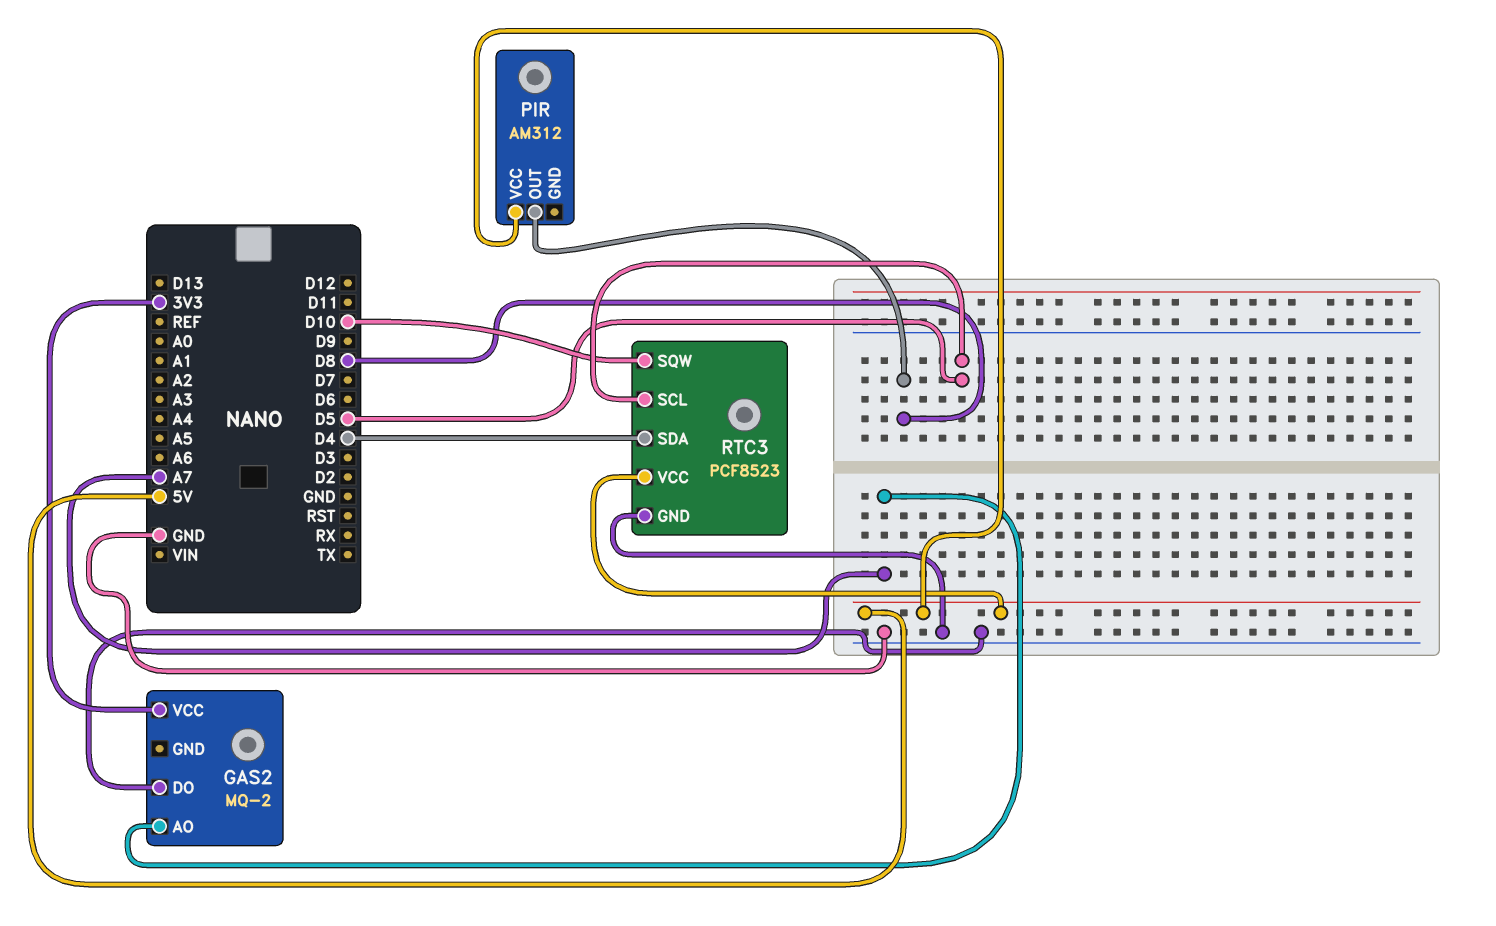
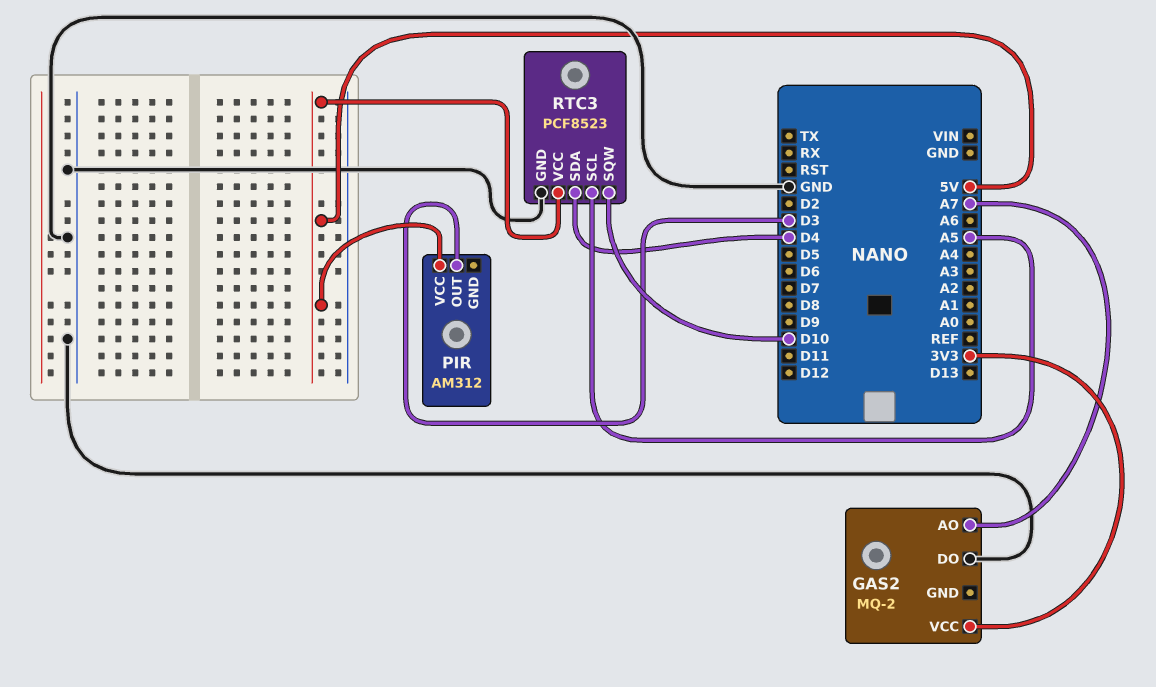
PIR pin OUT: D8 -> D3
RTC3 pin SCL: D5 -> A5

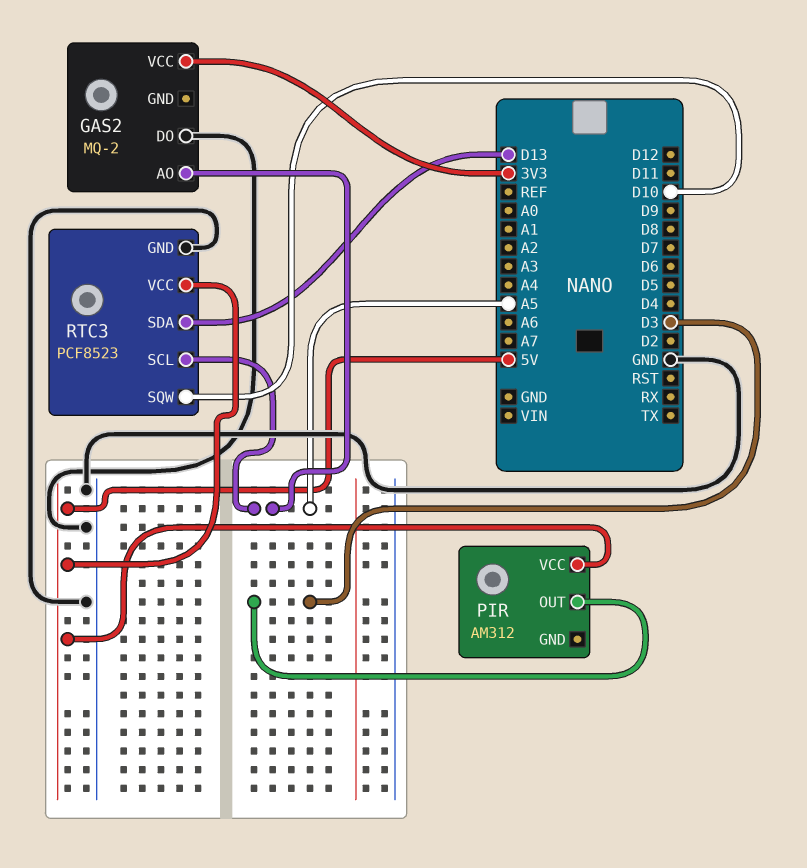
GAS2 pin AO: A7 -> A5
RTC3 pin SDA: D4 -> D13

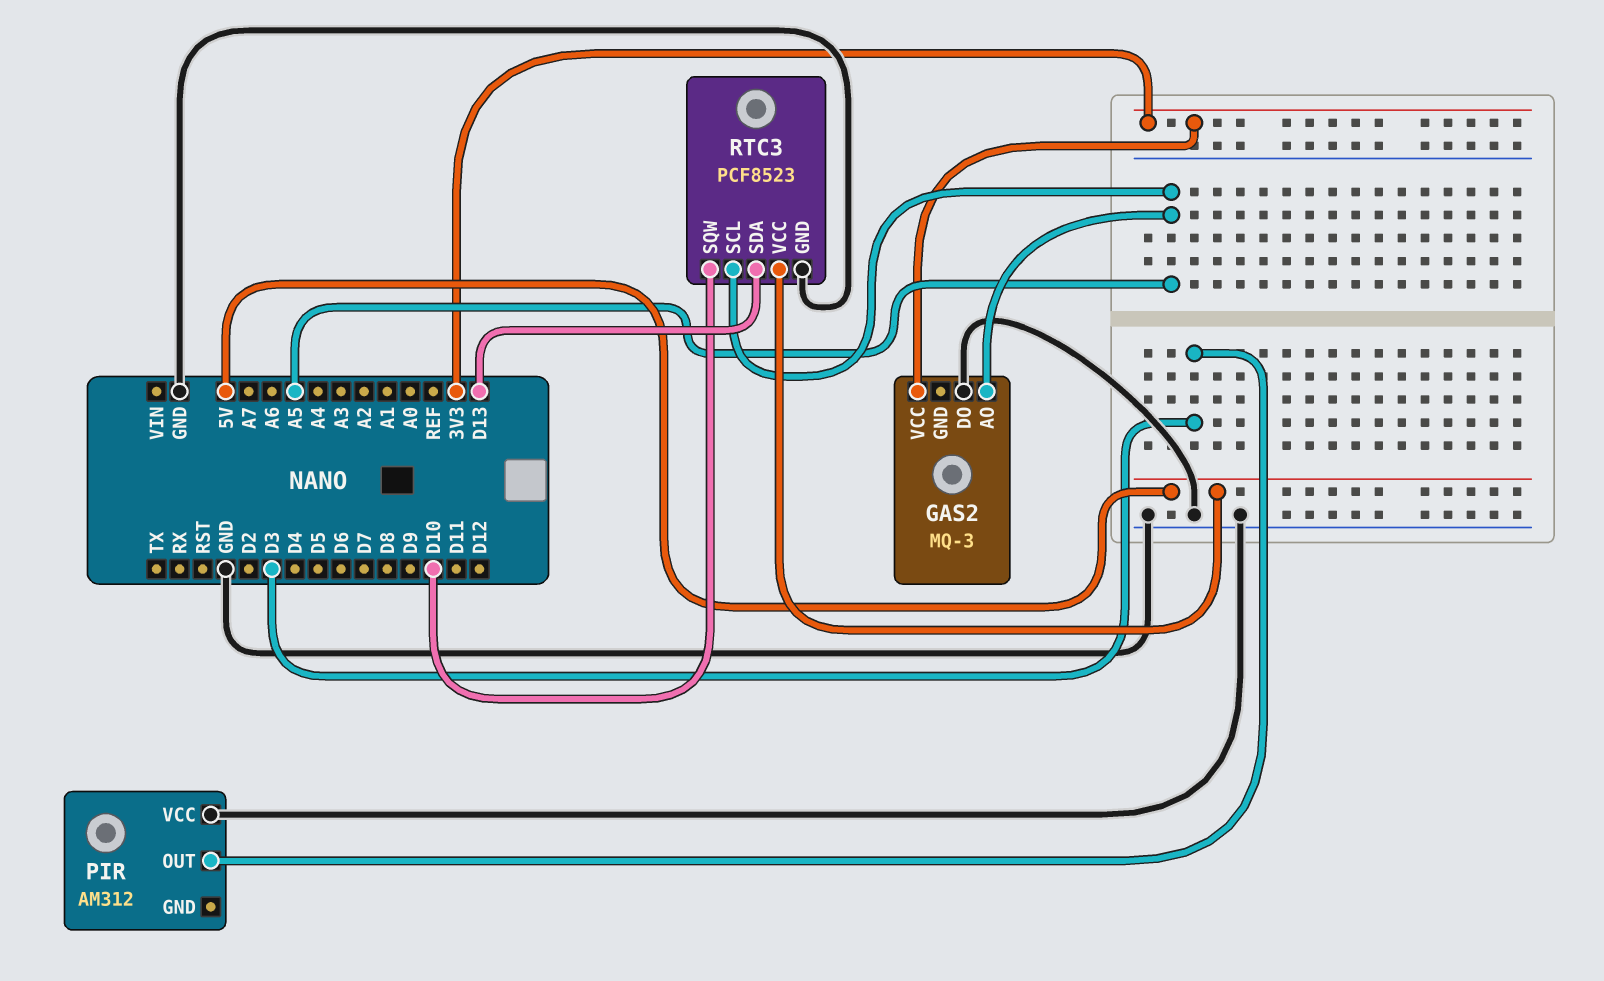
GAS2: MQ-2 -> MQ-3
PIR pin VCC: 5V -> GND

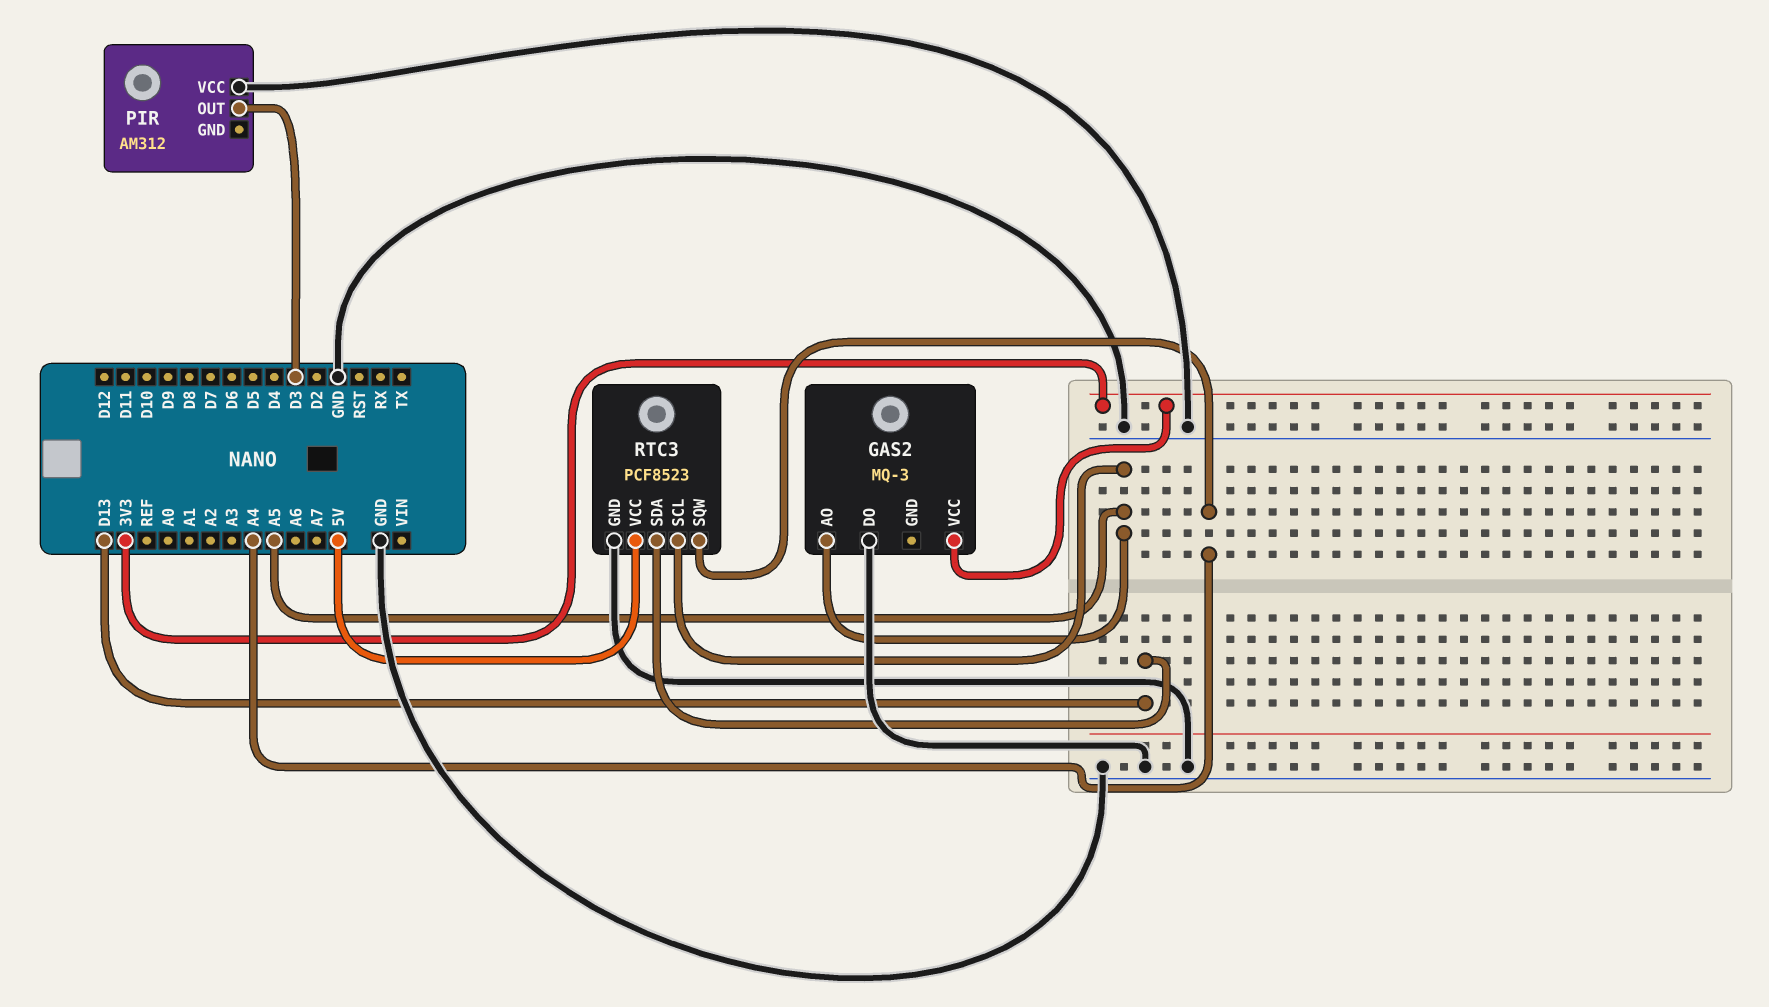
RTC3 pin SQW: D10 -> A4

